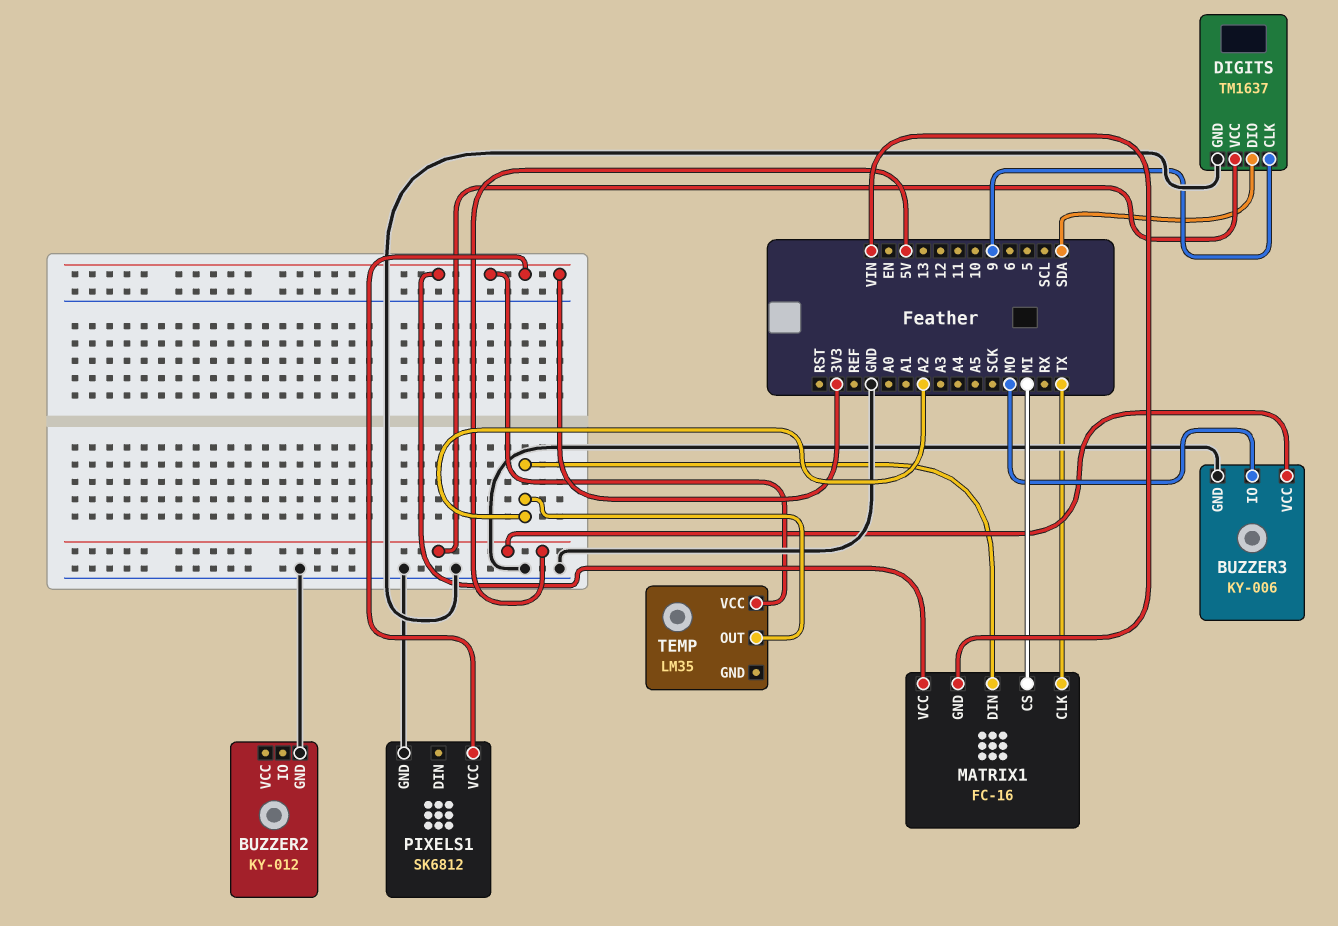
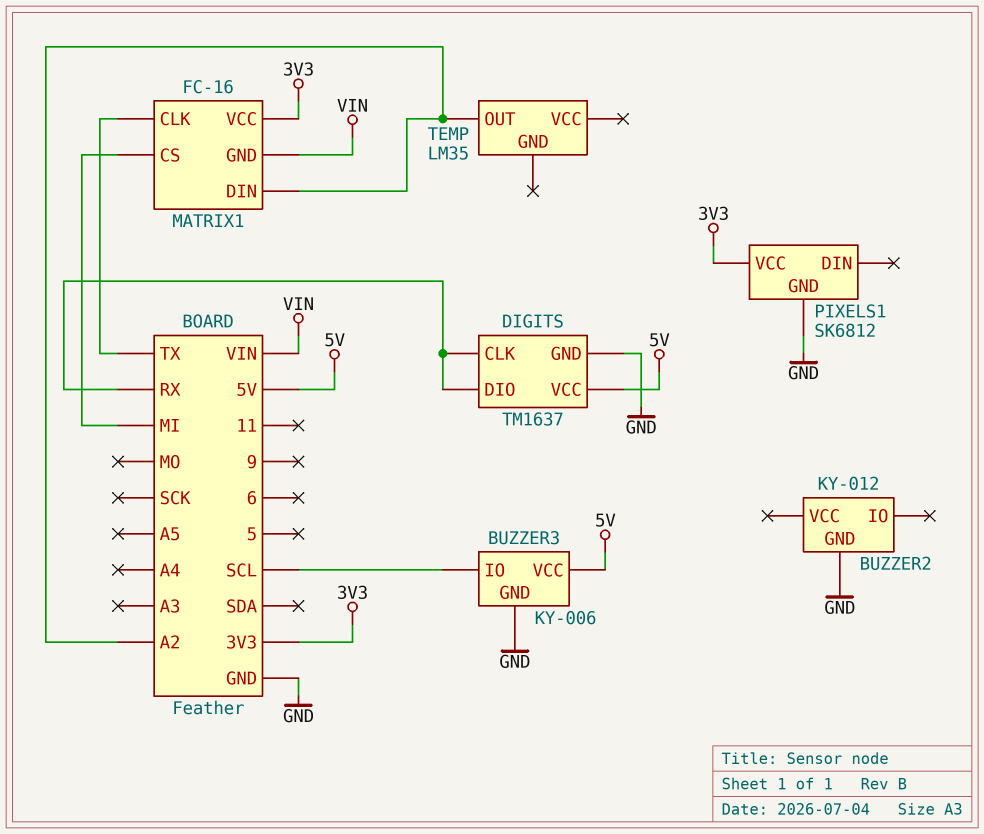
BUZZER3 pin IO: MO -> SCL
DIGITS pin CLK: 9 -> RX
DIGITS pin DIO: SDA -> RX
TEMP pin VCC: 3V3 -> none

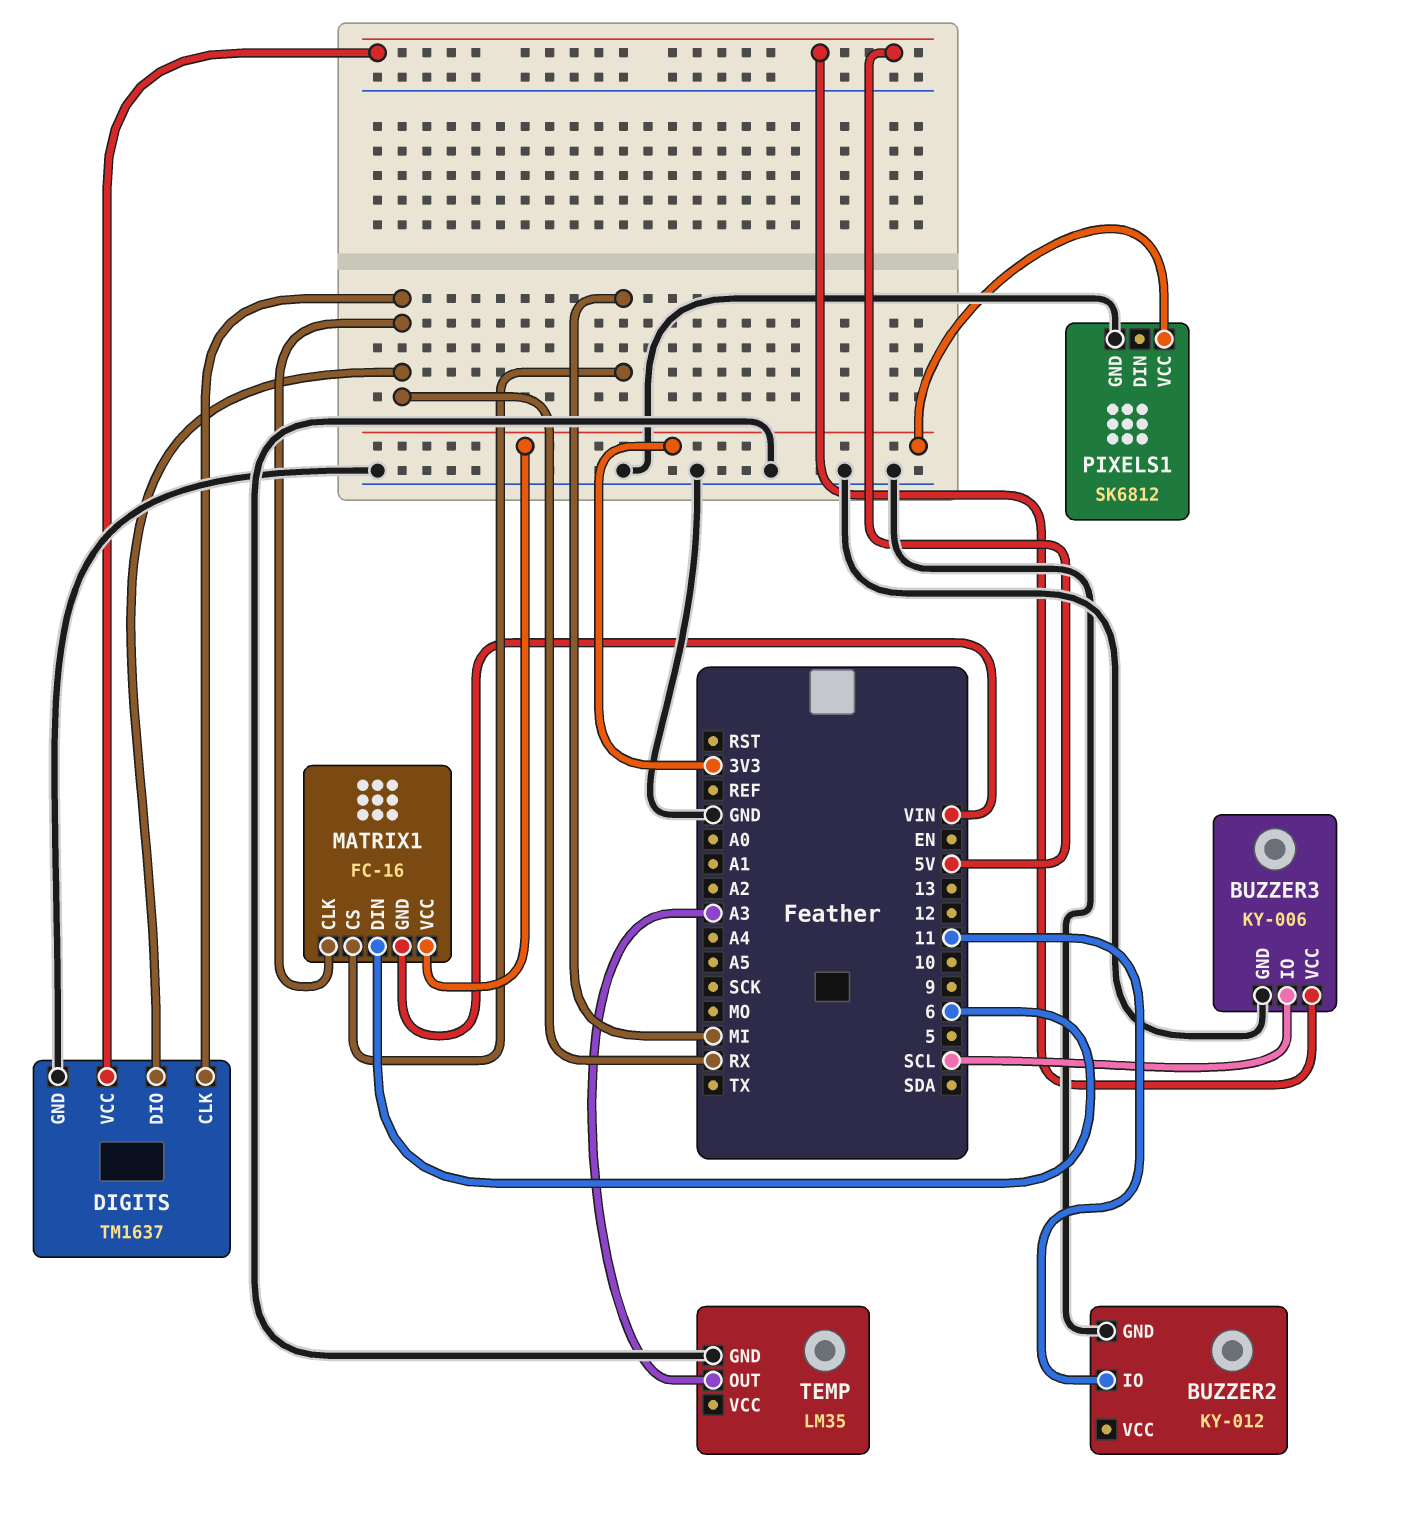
BUZZER2 pin IO: none -> 11
MATRIX1 pin CLK: TX -> RX
MATRIX1 pin DIN: A2 -> 6
TEMP pin GND: none -> GND
TEMP pin OUT: A2 -> A3

